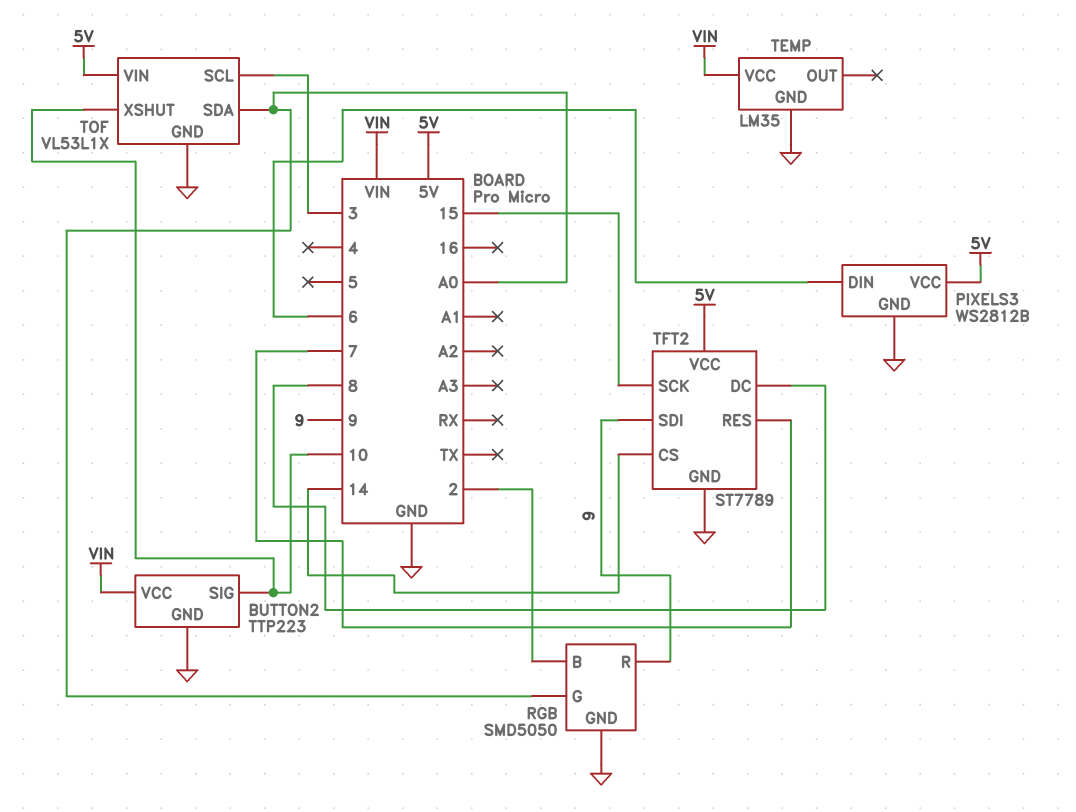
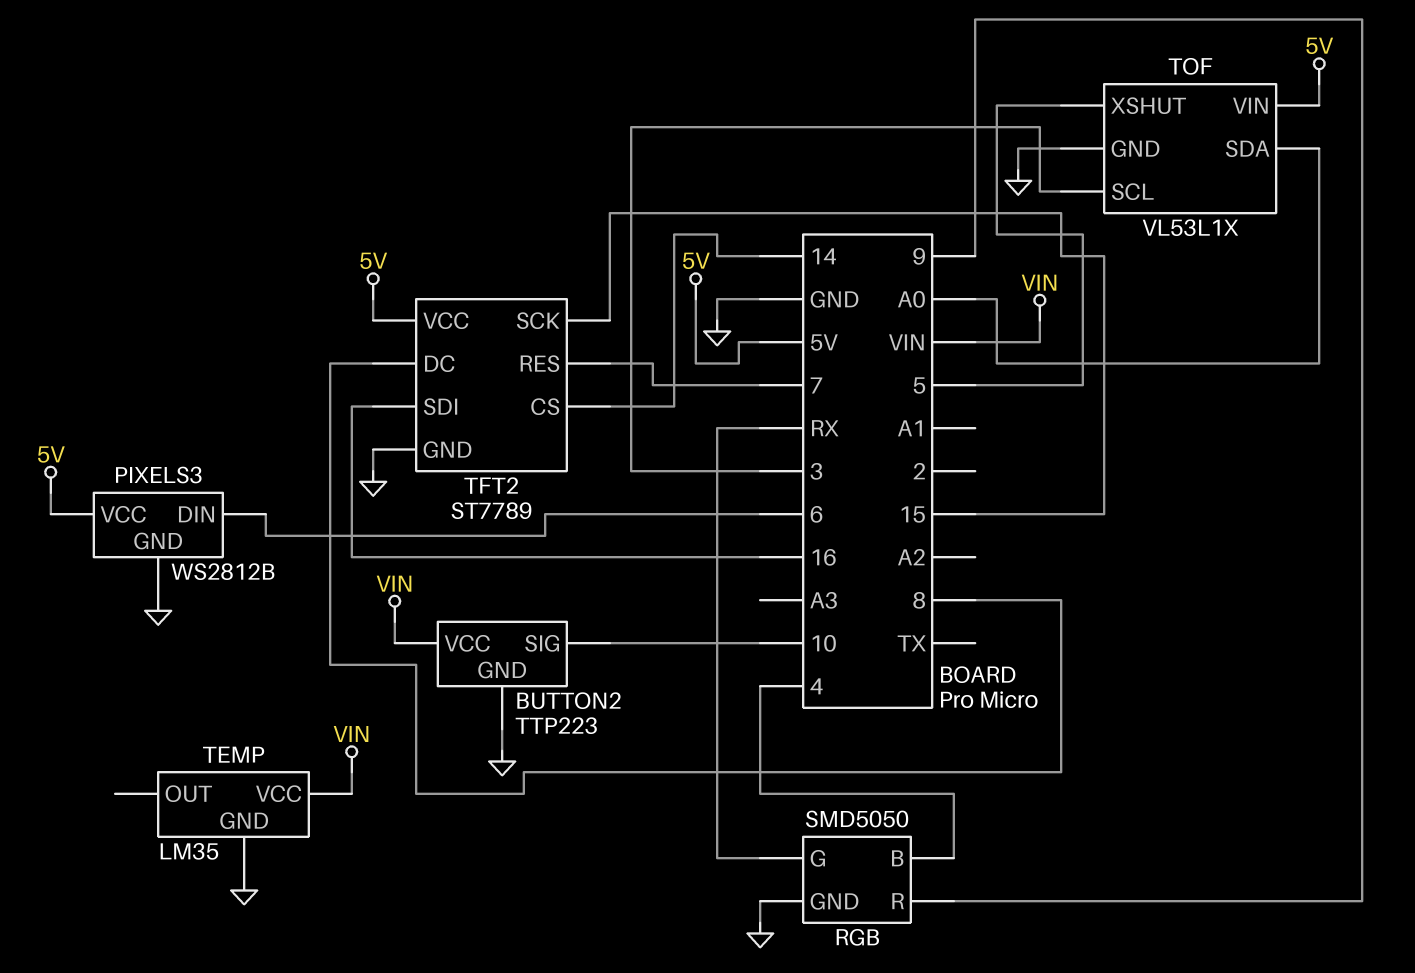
RGB pin B: 2 -> 4
RGB pin G: A0 -> RX
TFT2 pin SDI: 9 -> 16
TOF pin XSHUT: 10 -> 5

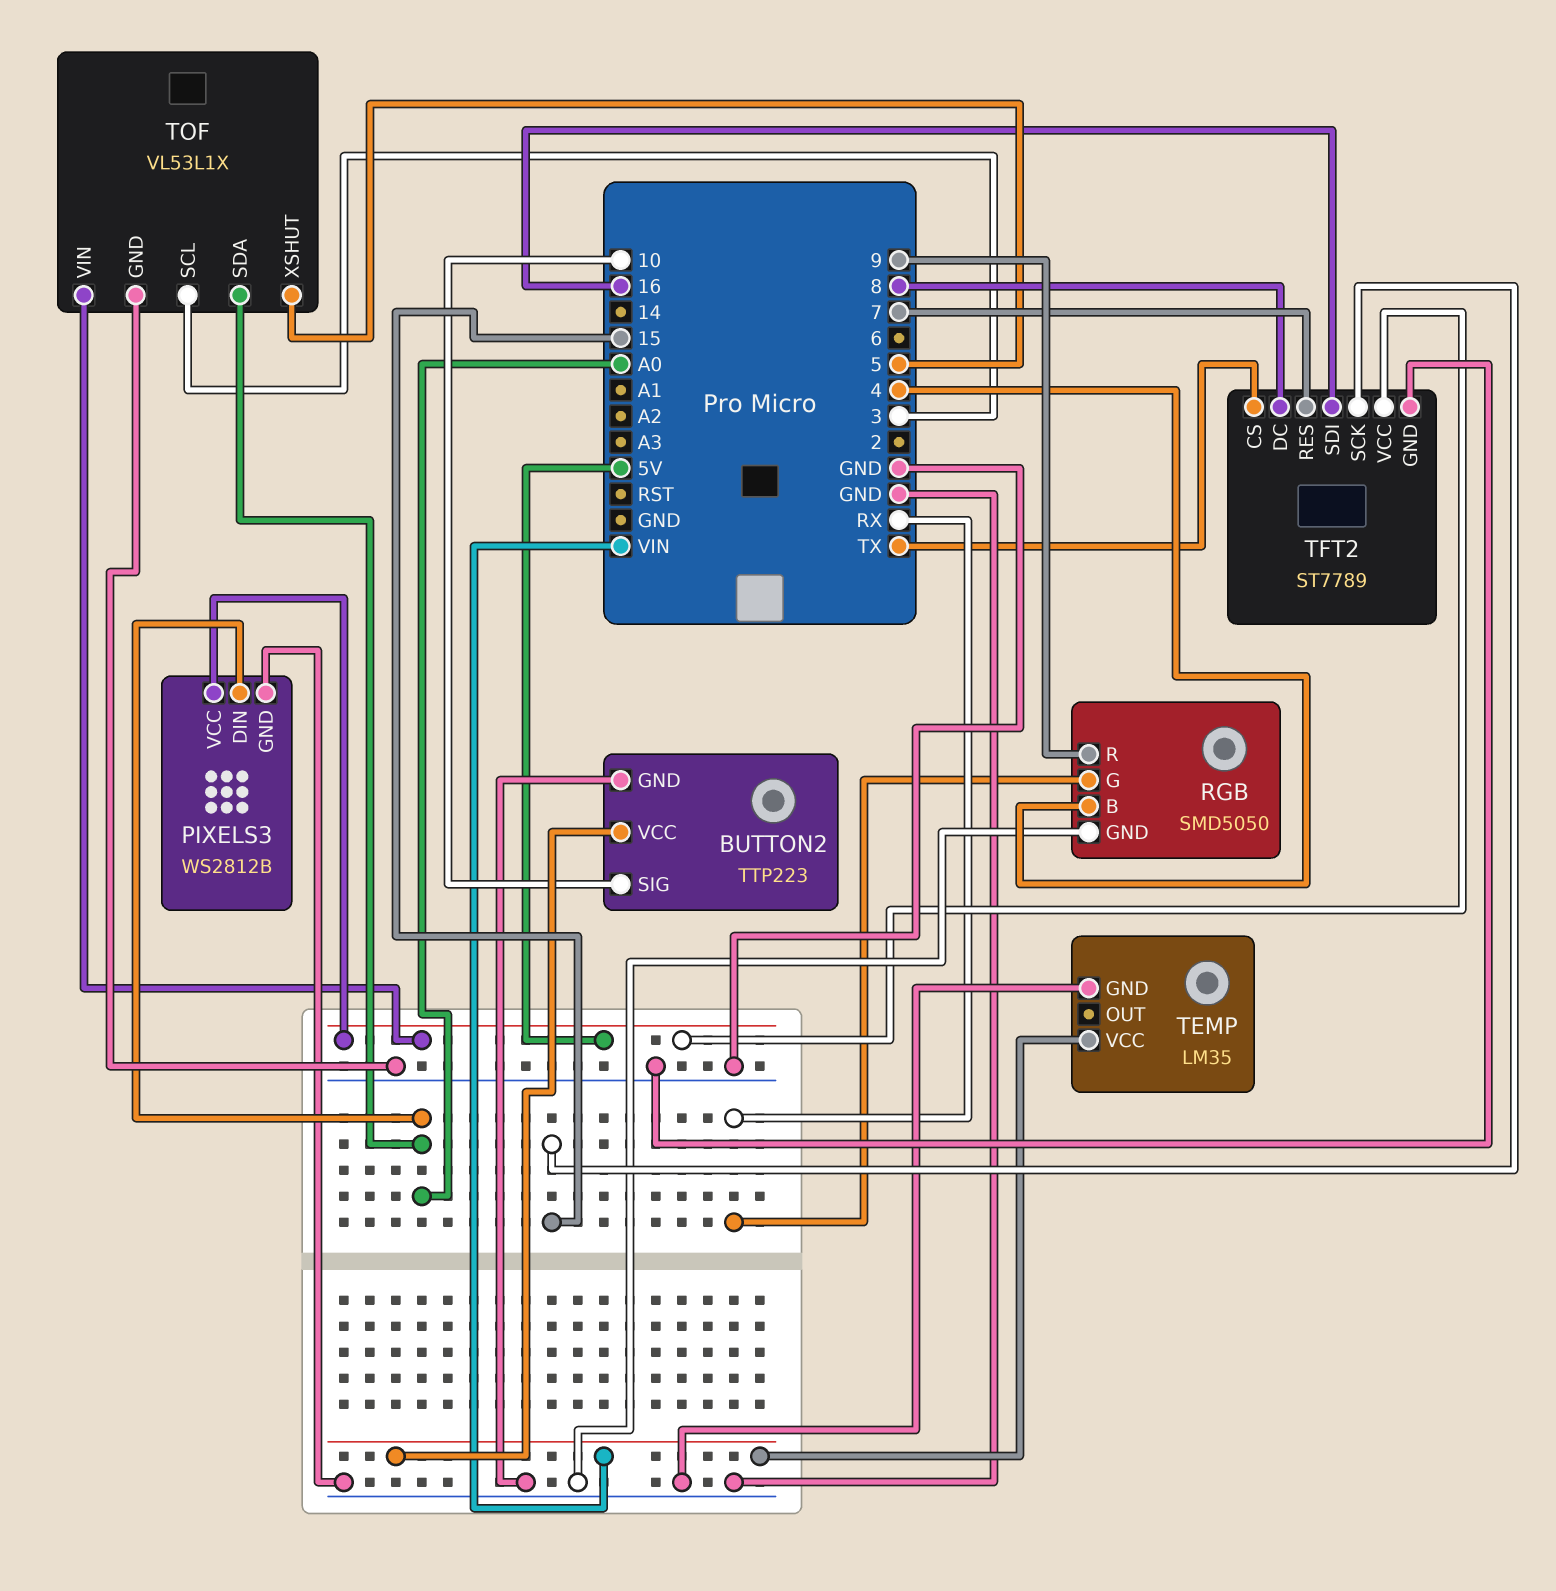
PIXELS3 pin DIN: 6 -> A0
TFT2 pin CS: 14 -> TX

